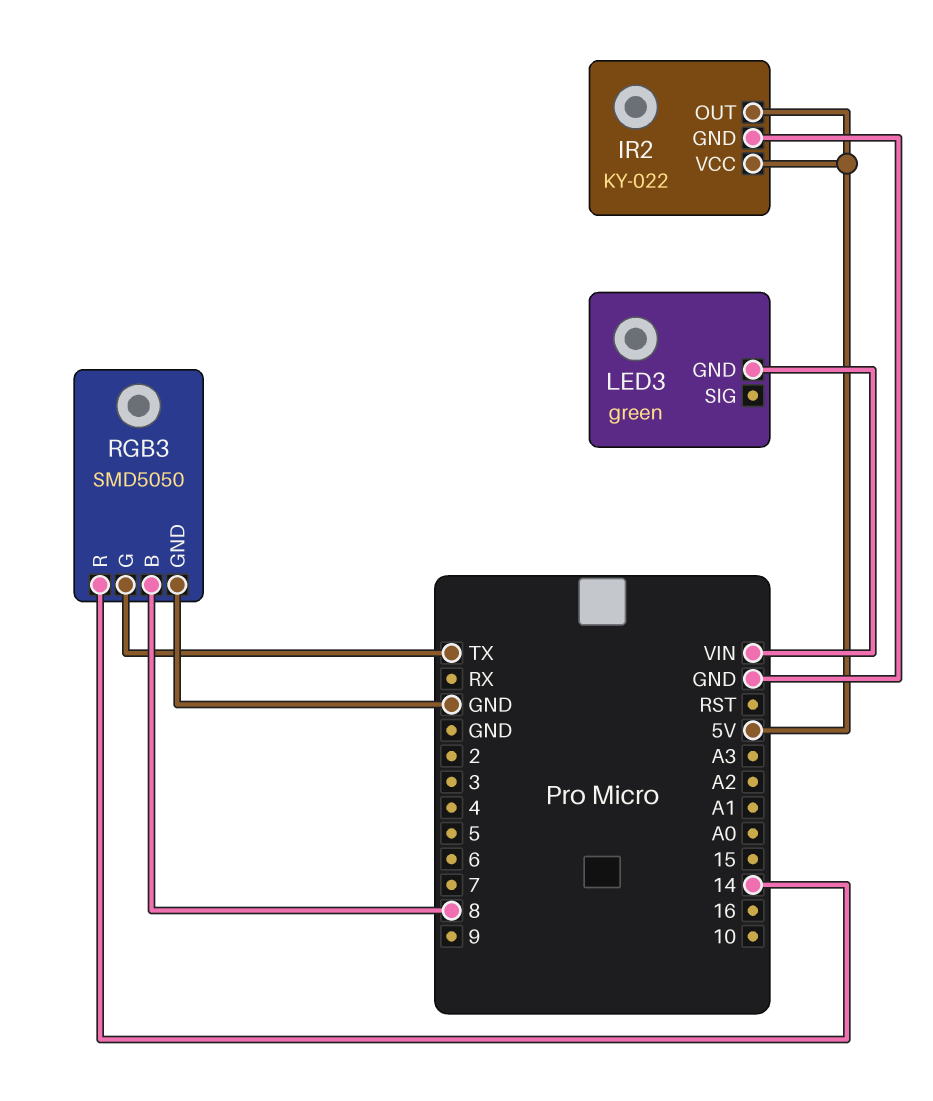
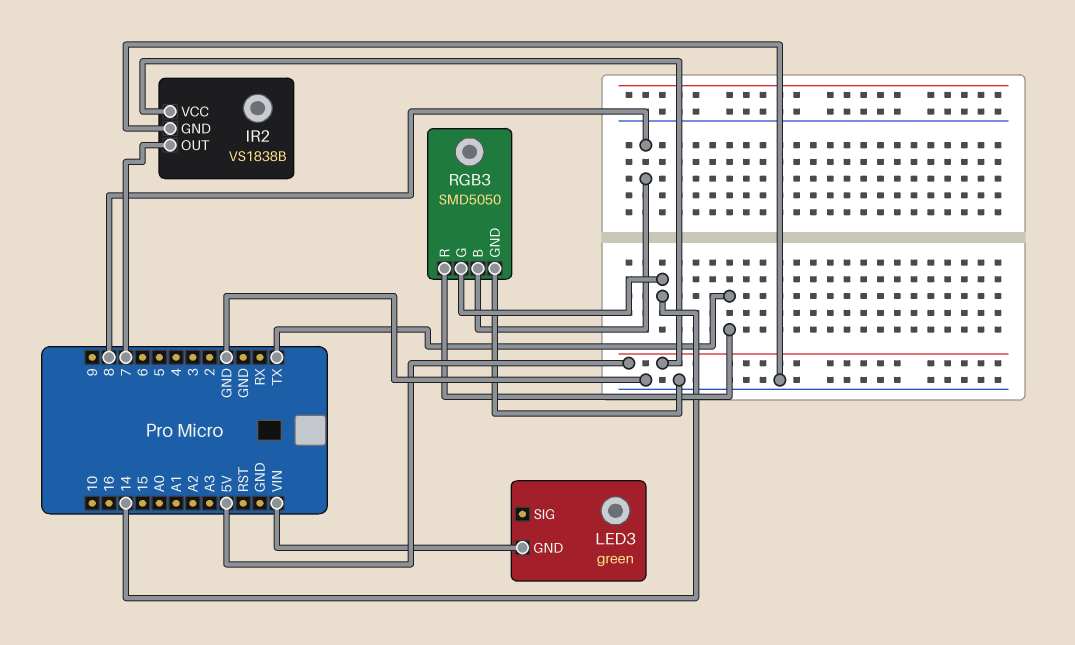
IR2: KY-022 -> VS1838B
IR2 pin OUT: 5V -> 7
RGB3 pin G: TX -> 14
RGB3 pin R: 14 -> TX

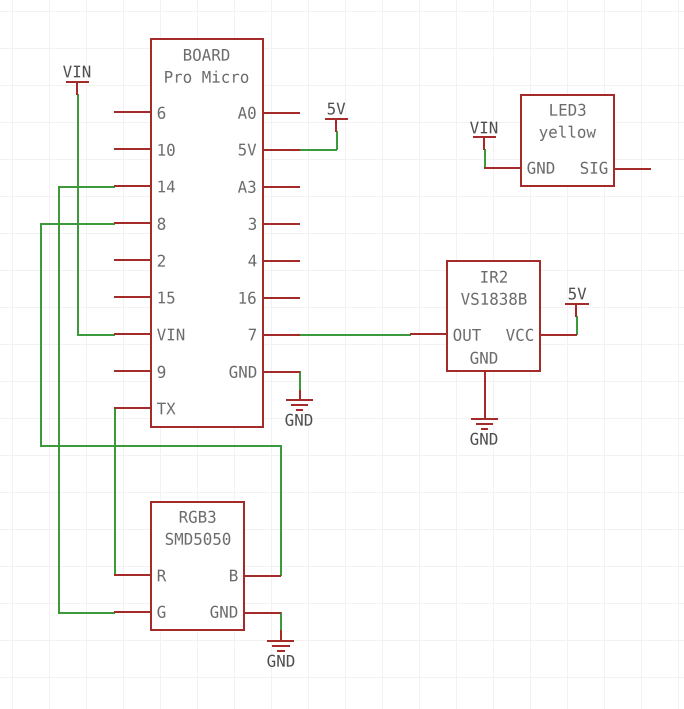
LED3: green -> yellow

